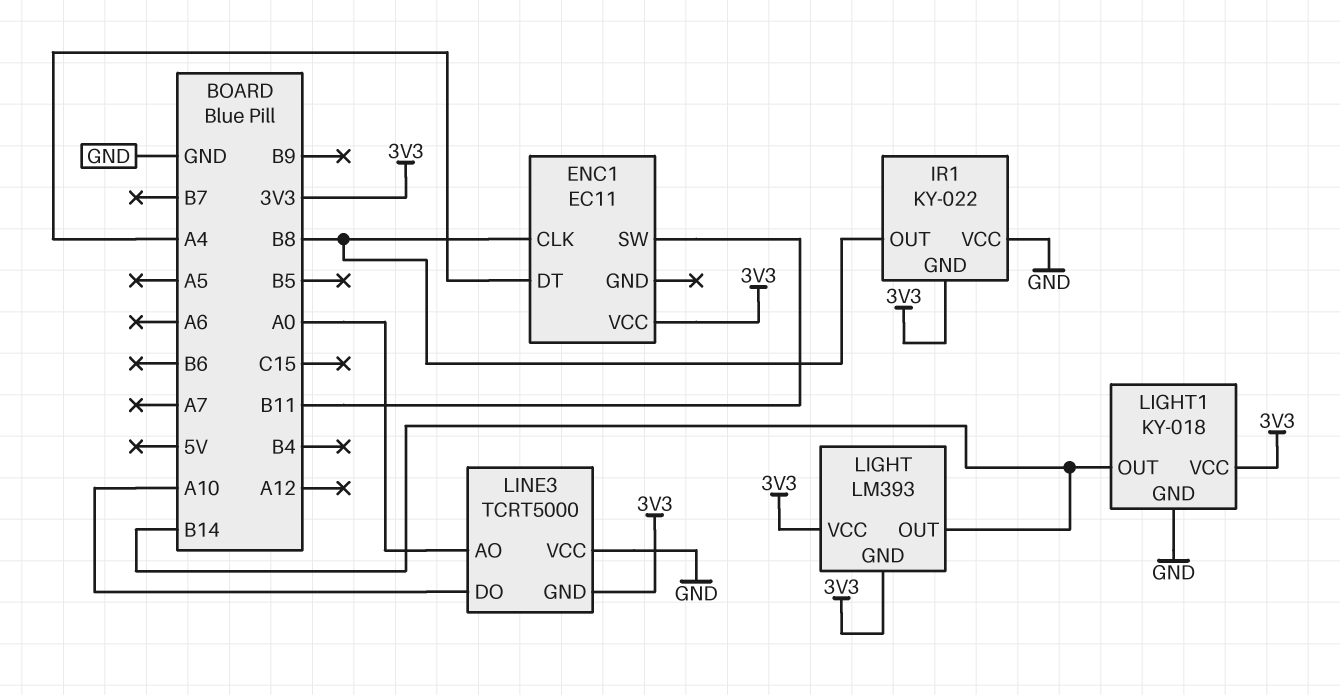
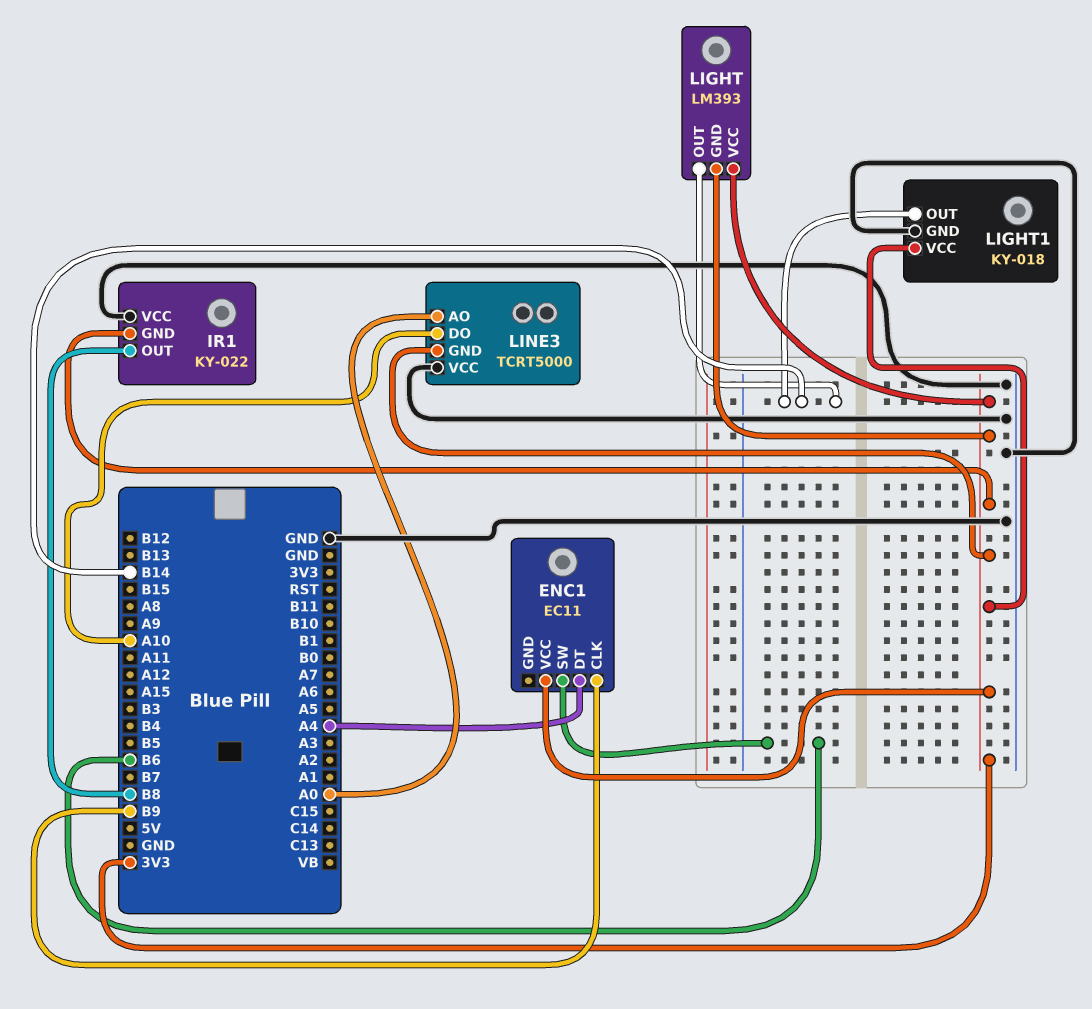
ENC1 pin CLK: B8 -> B9
ENC1 pin SW: B11 -> B6

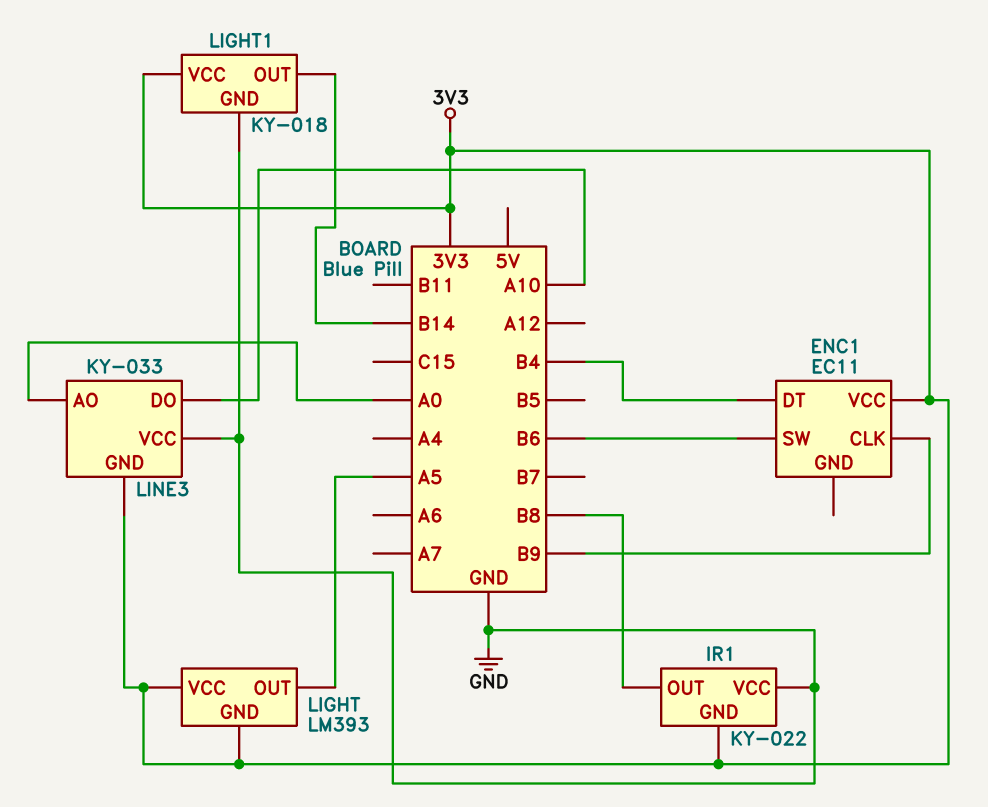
ENC1 pin DT: A4 -> B4
LIGHT pin OUT: B14 -> A5
LINE3: TCRT5000 -> KY-033

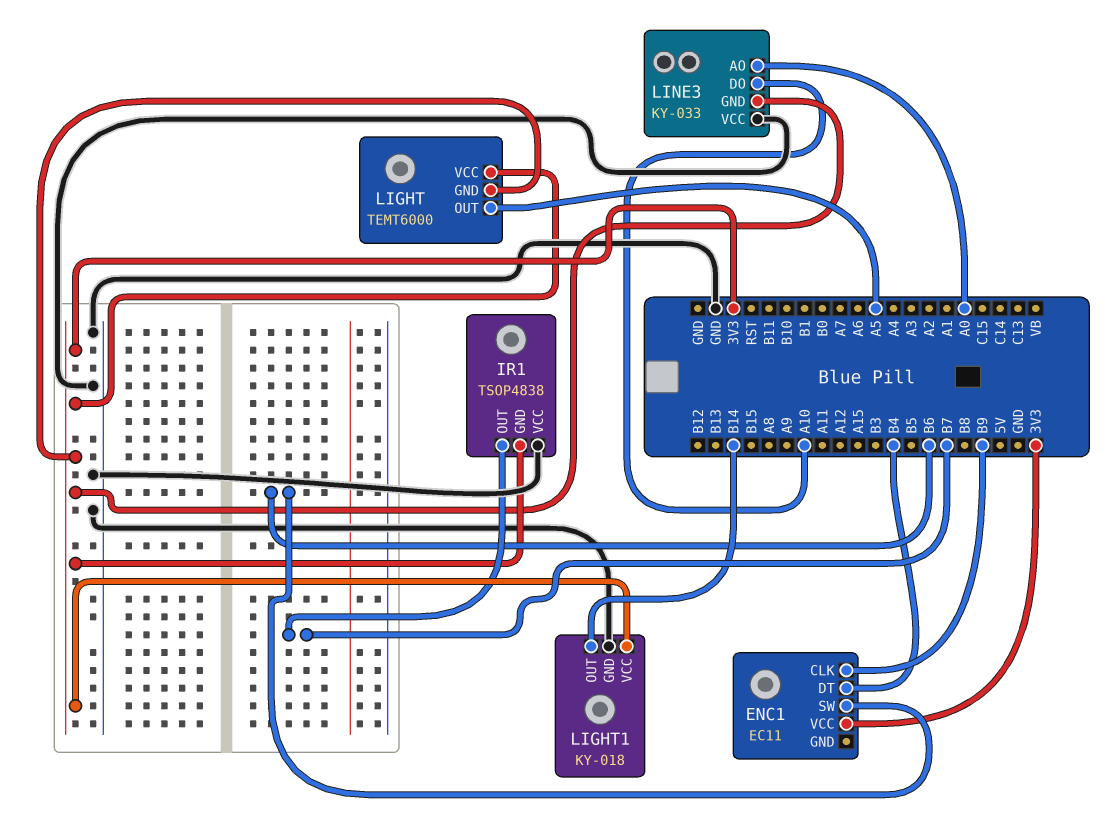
IR1: KY-022 -> TSOP4838
IR1 pin OUT: B8 -> B7
LIGHT: LM393 -> TEMT6000

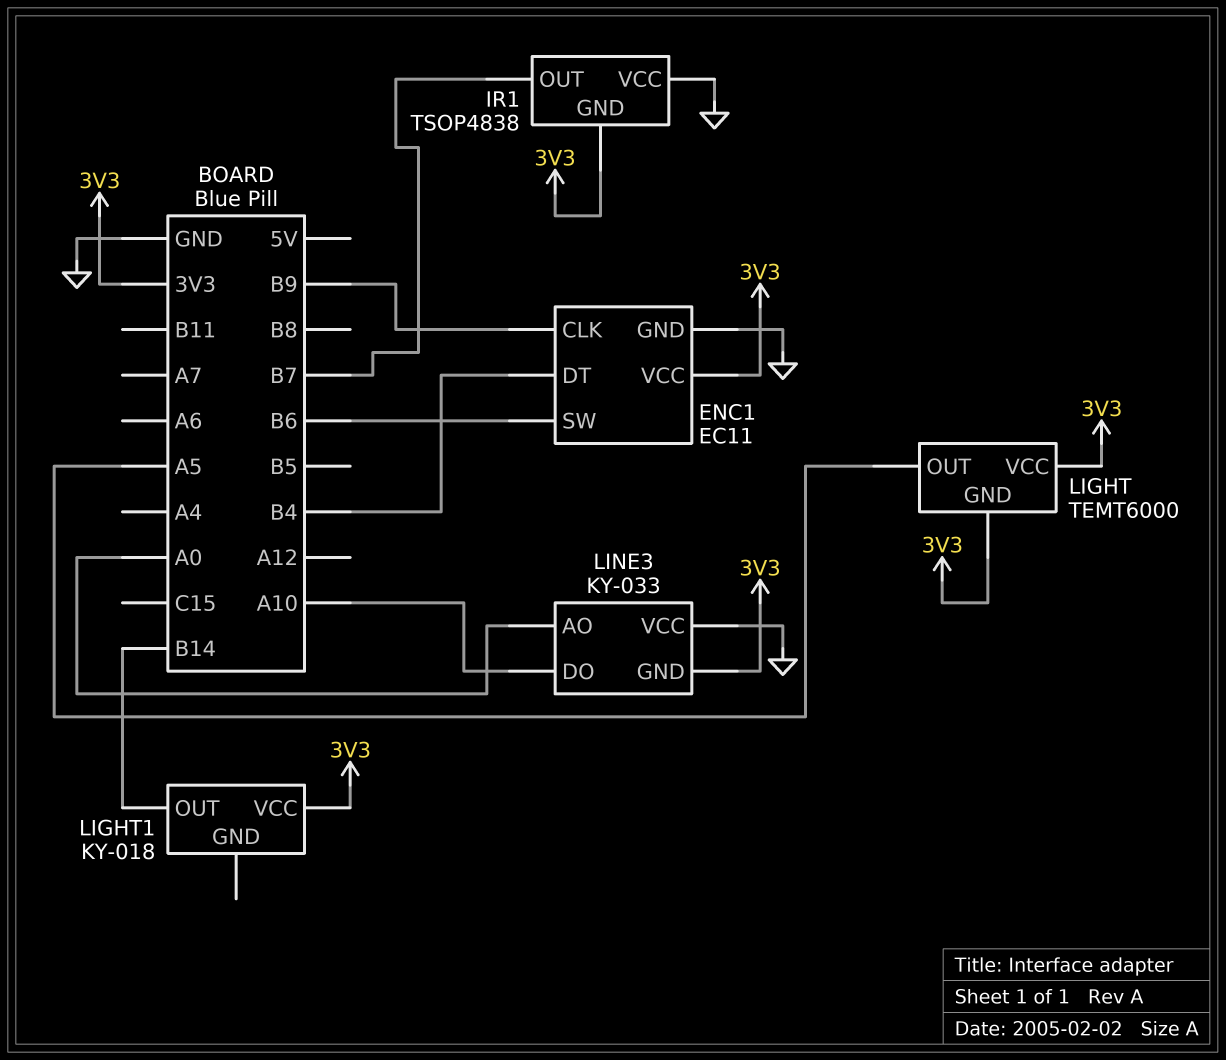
ENC1 pin GND: none -> GND
LIGHT1 pin GND: GND -> none

